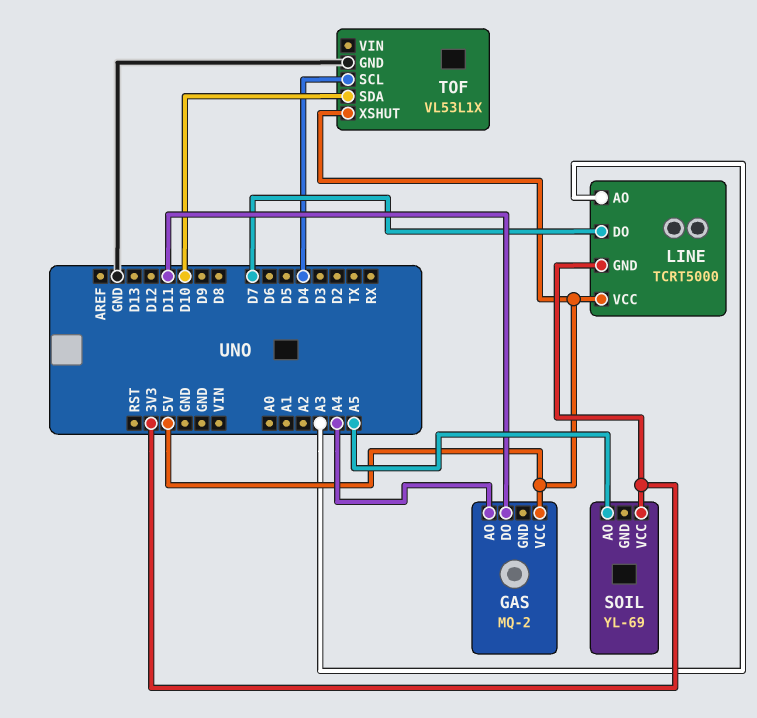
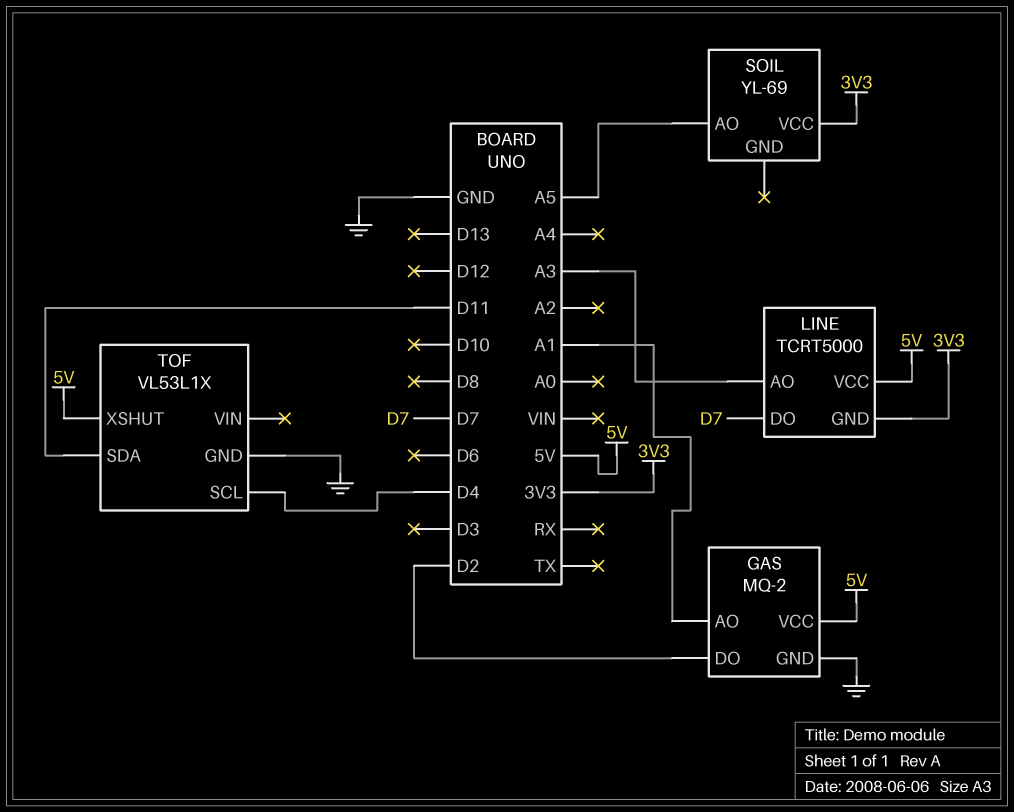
GAS pin AO: A4 -> A1
GAS pin DO: D11 -> D2
GAS pin GND: none -> GND
TOF pin SDA: D10 -> D11

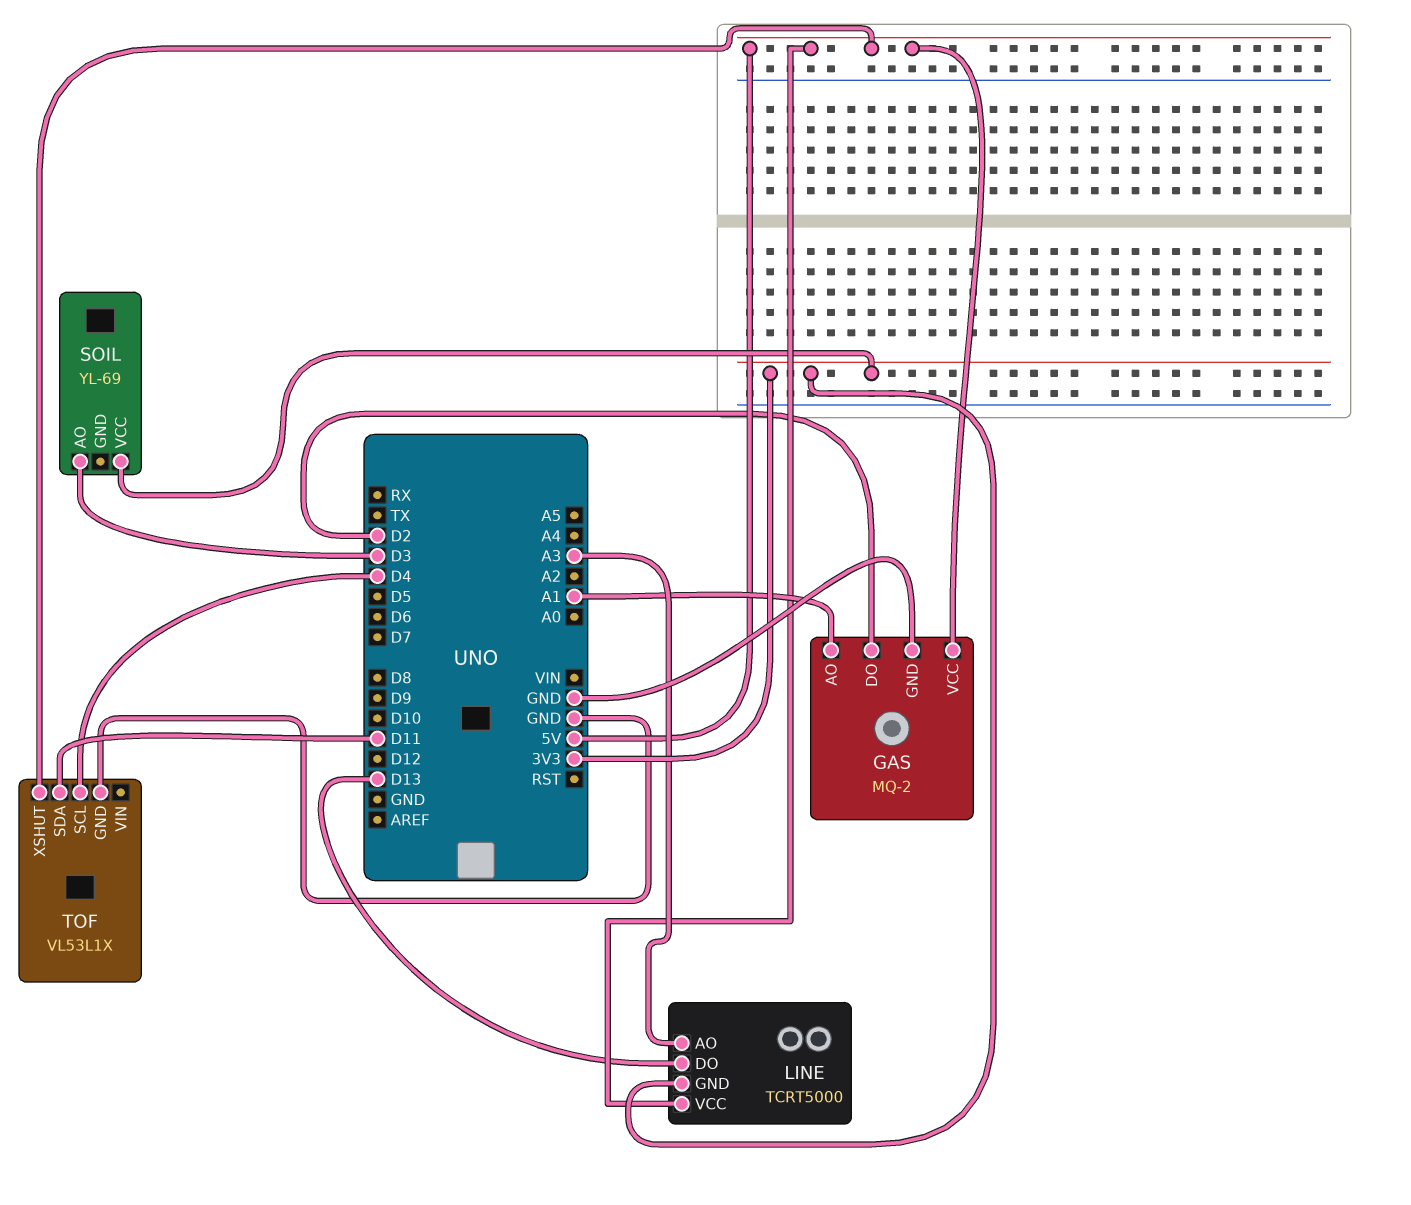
LINE pin DO: D7 -> D13
SOIL pin AO: A5 -> D3

